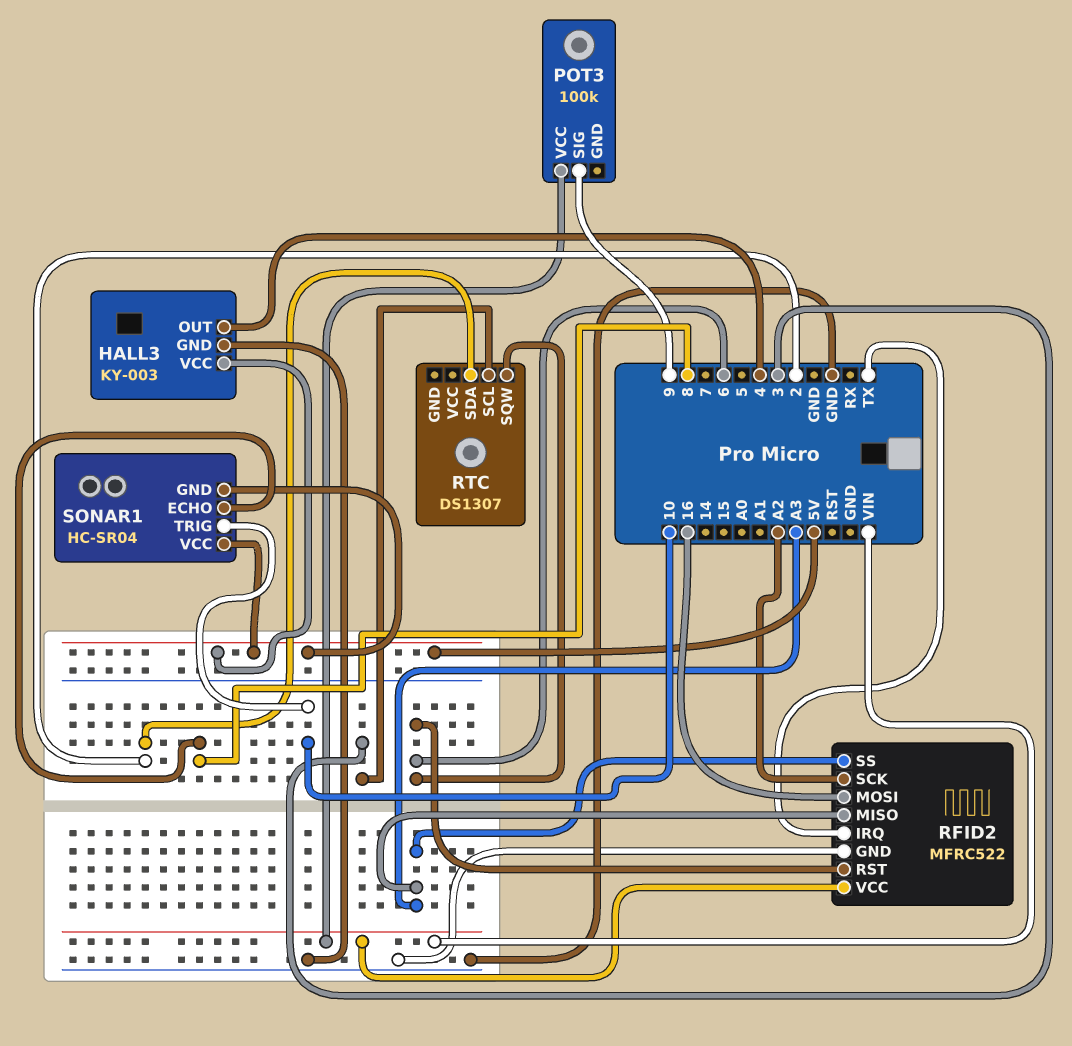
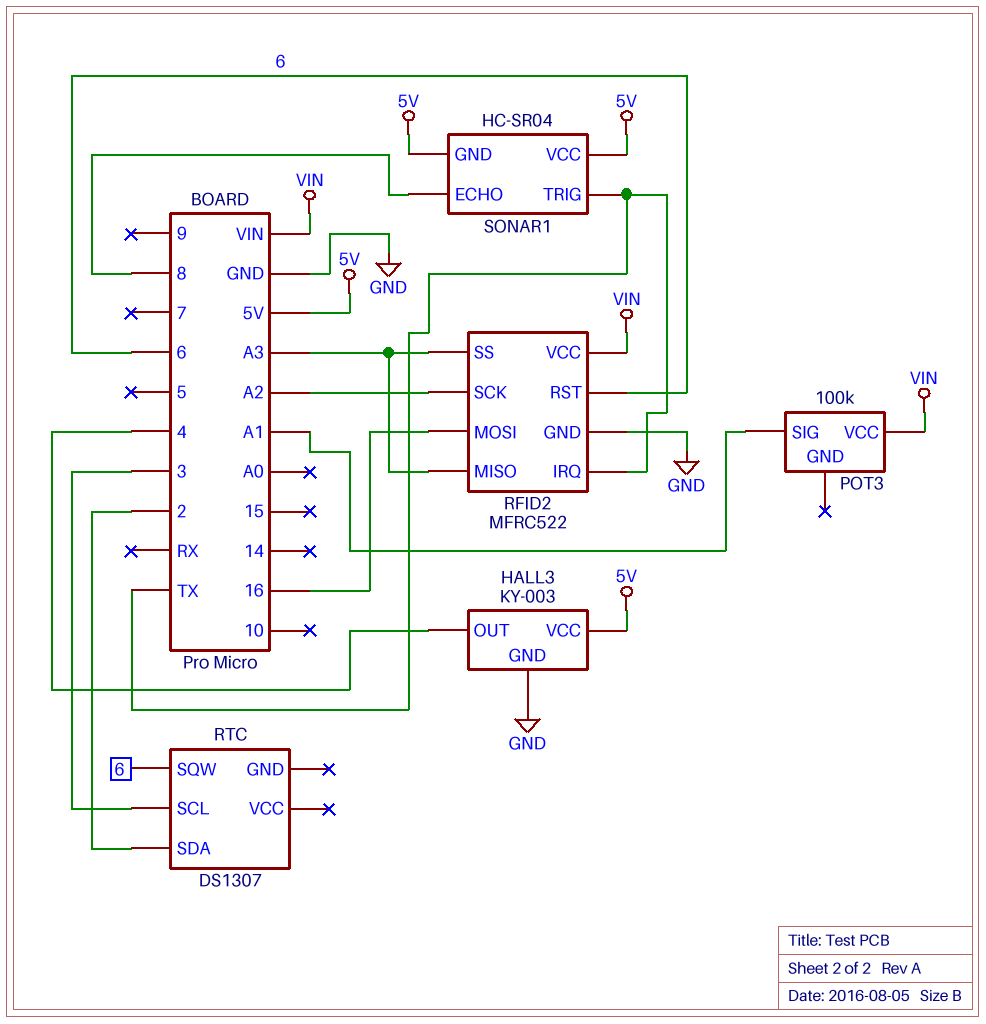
POT3 pin SIG: 9 -> A1
SONAR1 pin TRIG: 10 -> TX

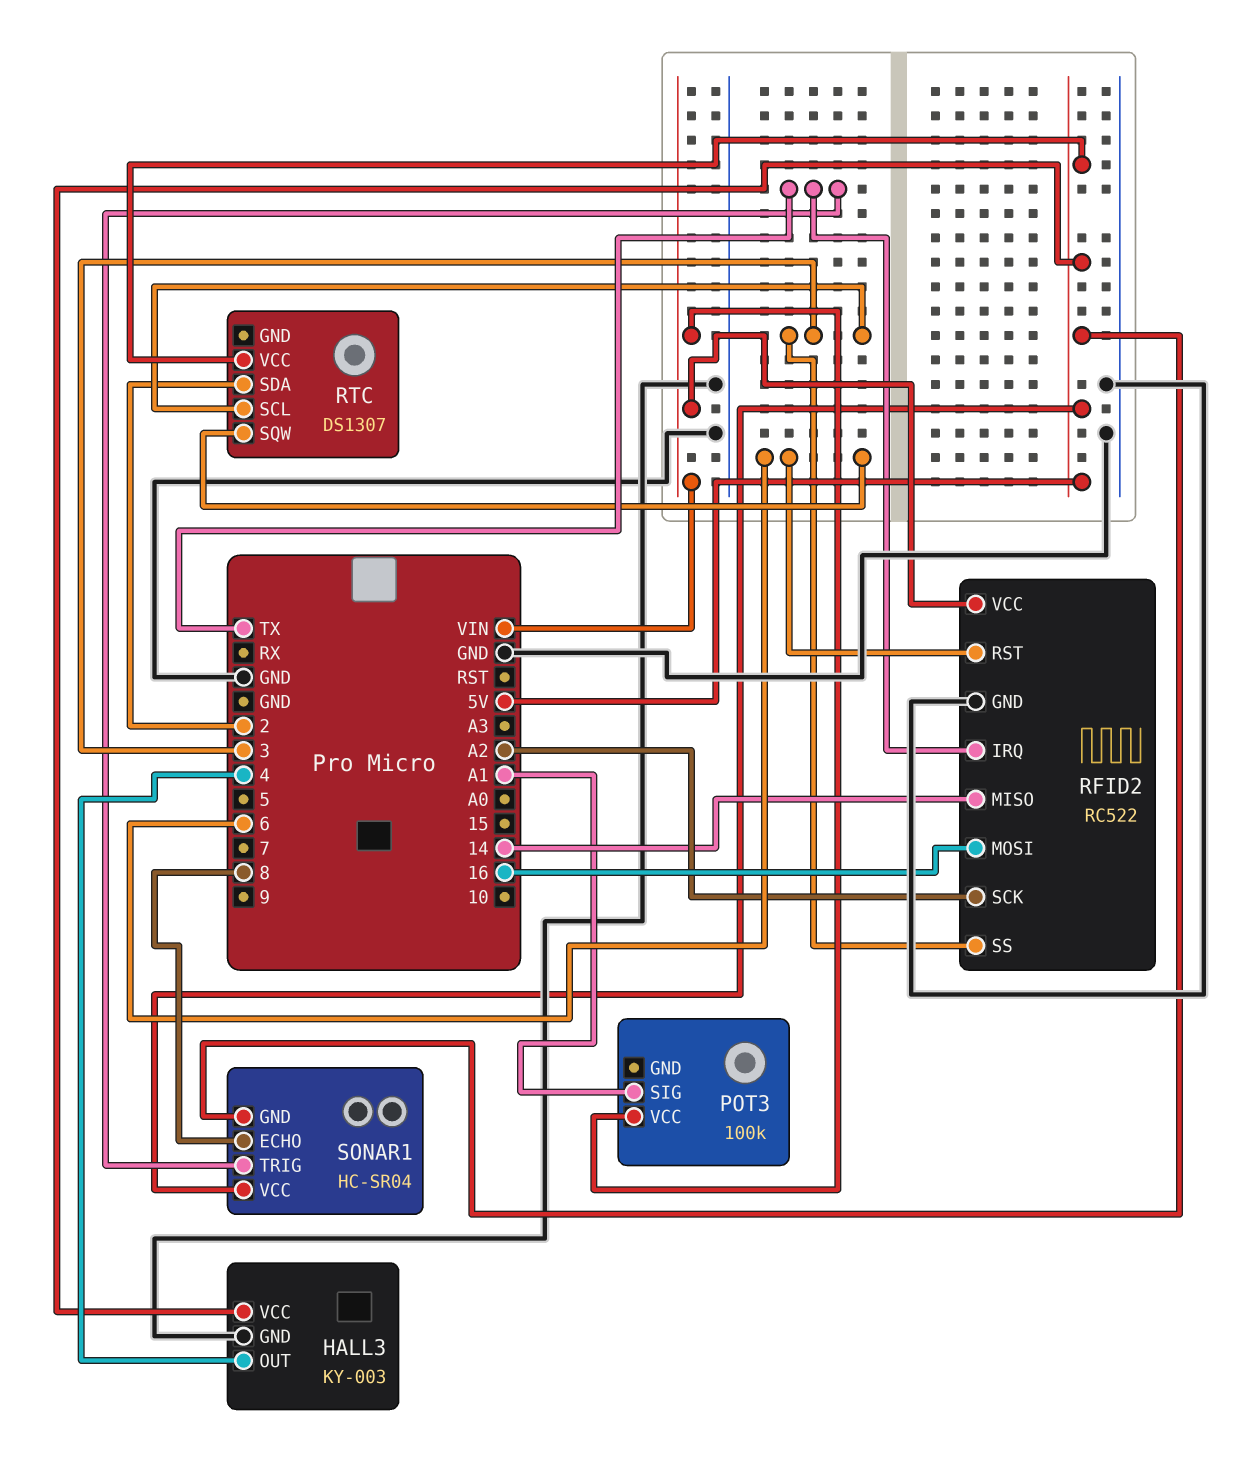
RFID2: MFRC522 -> RC522
RFID2 pin MISO: A3 -> 14
RFID2 pin SS: A3 -> 3
RTC pin VCC: none -> 5V

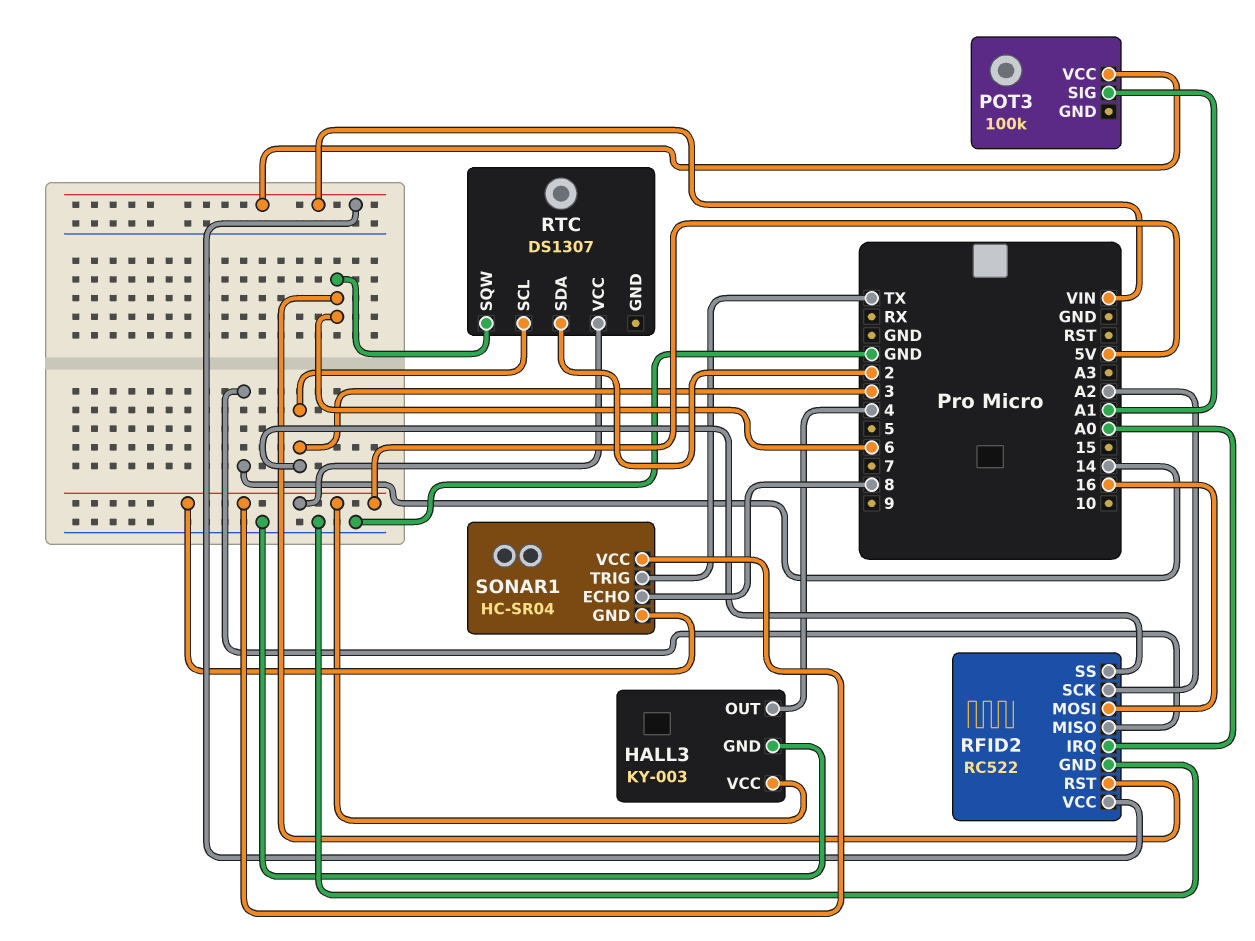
RFID2 pin IRQ: TX -> A0

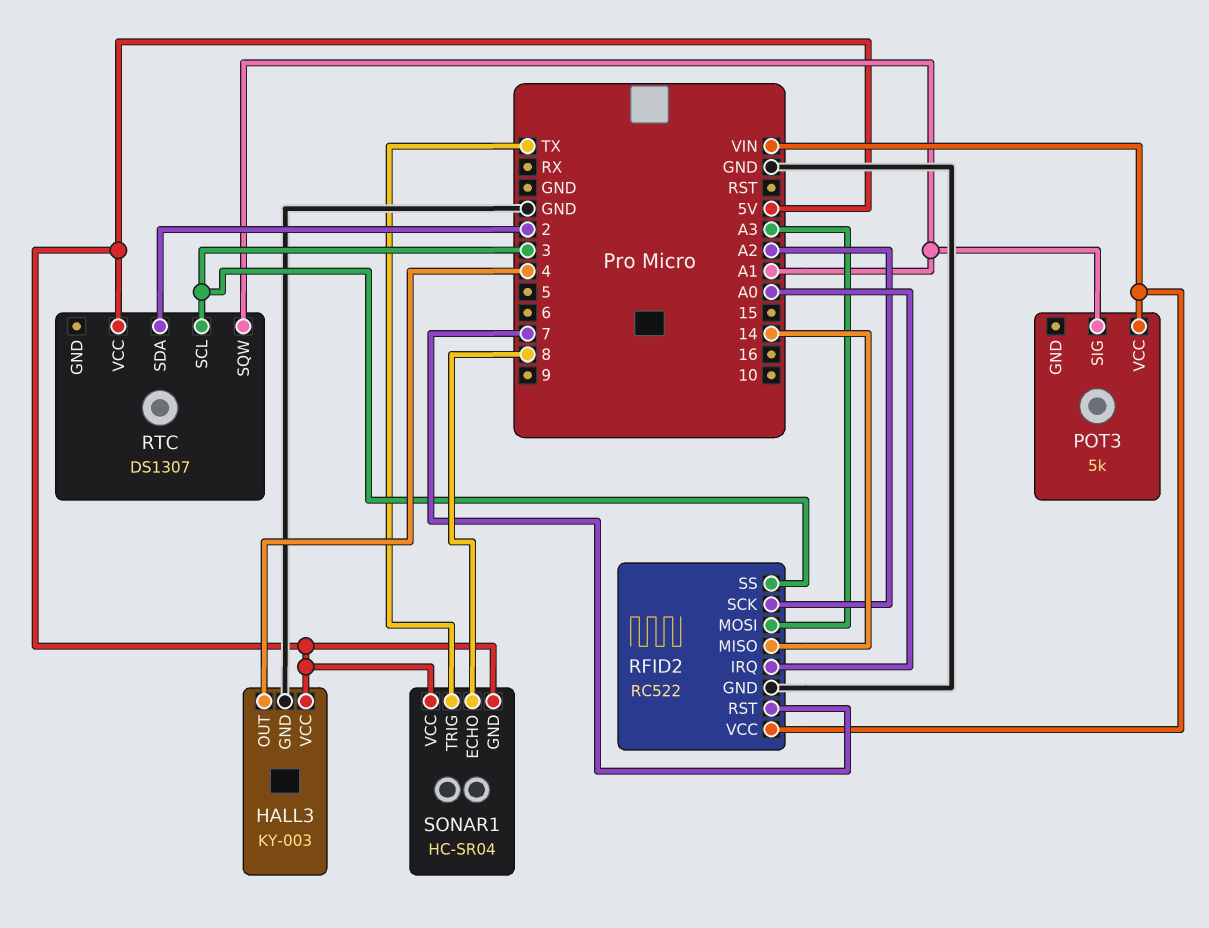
POT3: 100k -> 5k
RFID2 pin MOSI: 16 -> A3
RFID2 pin RST: 6 -> 7
RTC pin SQW: 6 -> A1

